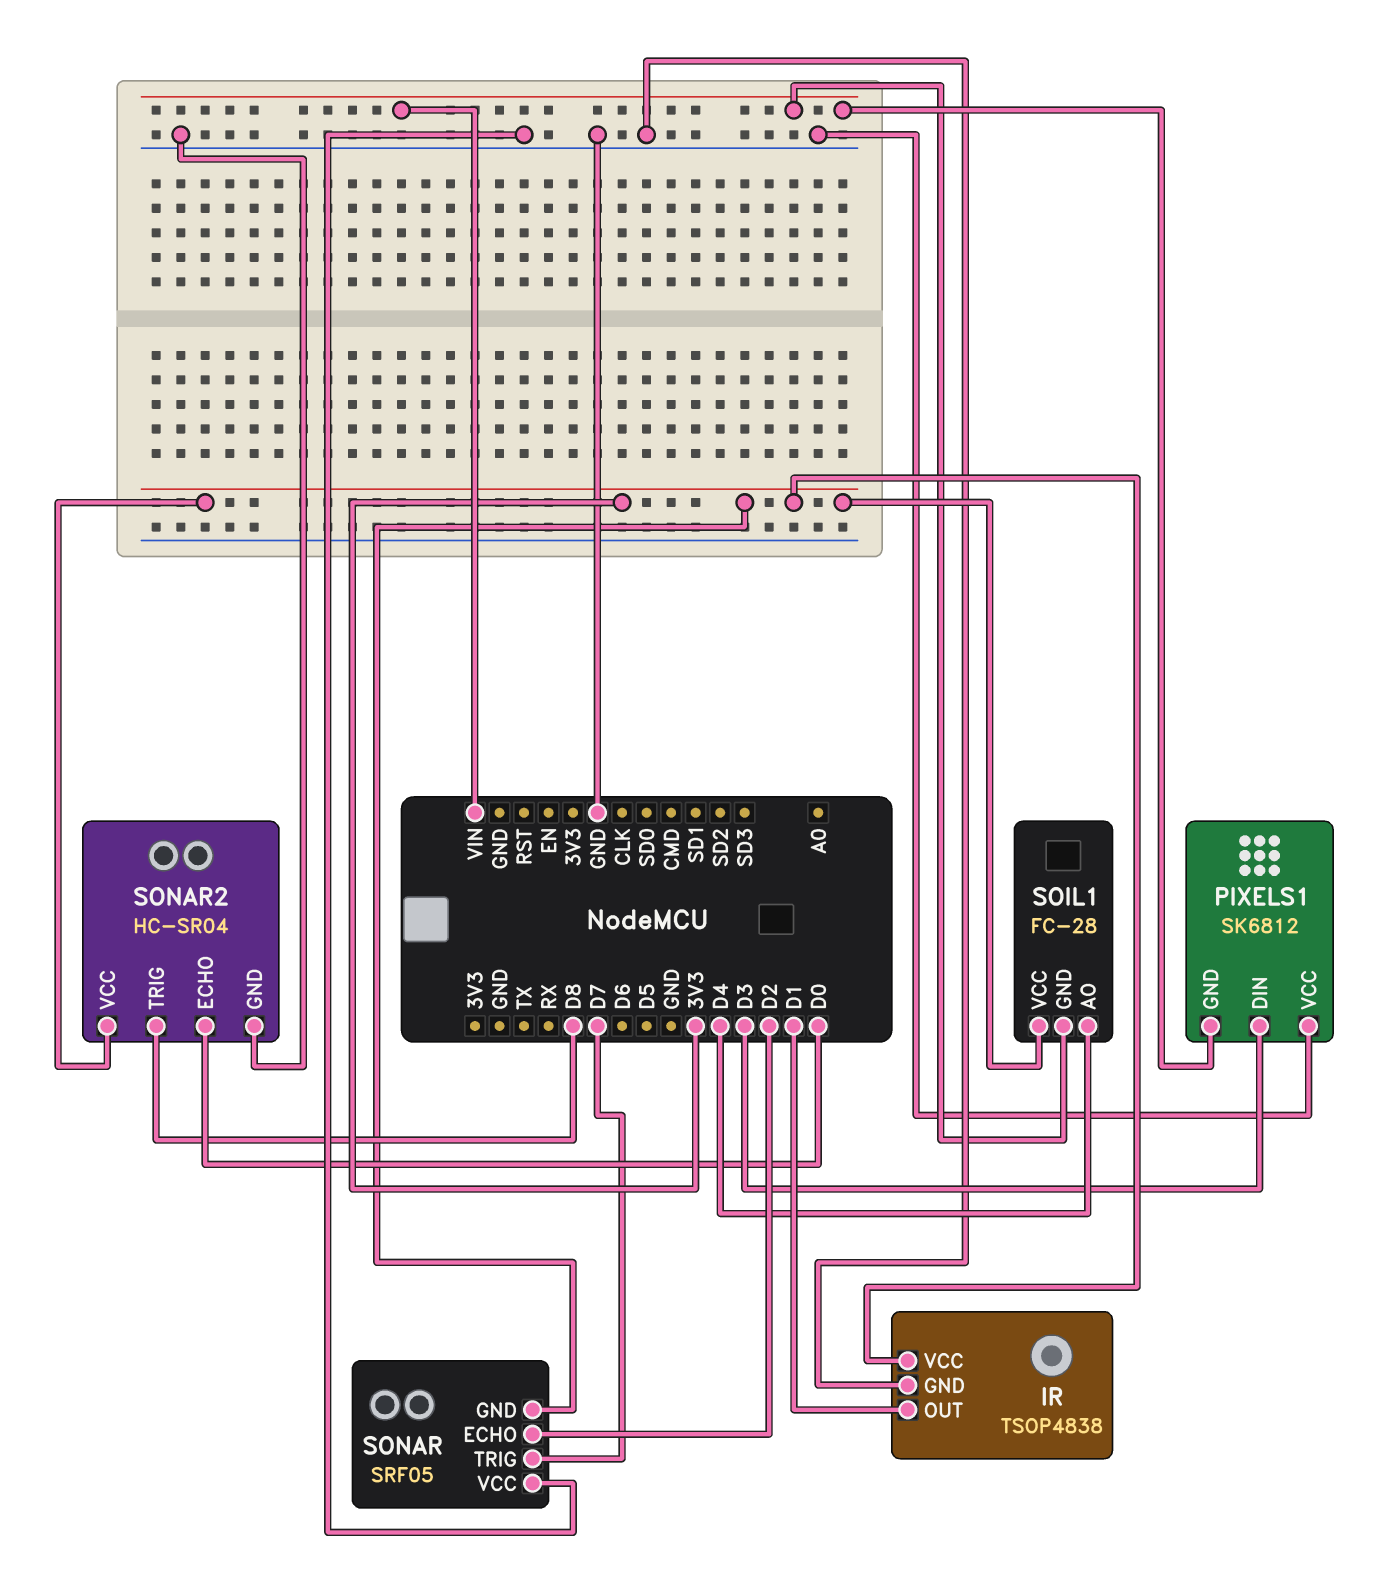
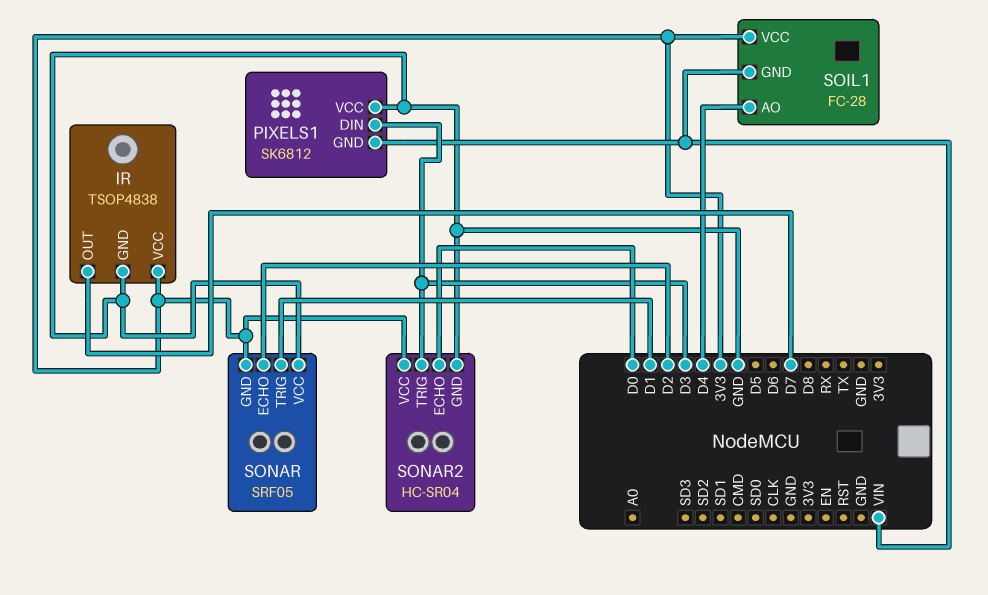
IR pin OUT: D1 -> D7
SONAR pin TRIG: D7 -> D1
SONAR2 pin TRIG: D8 -> D3

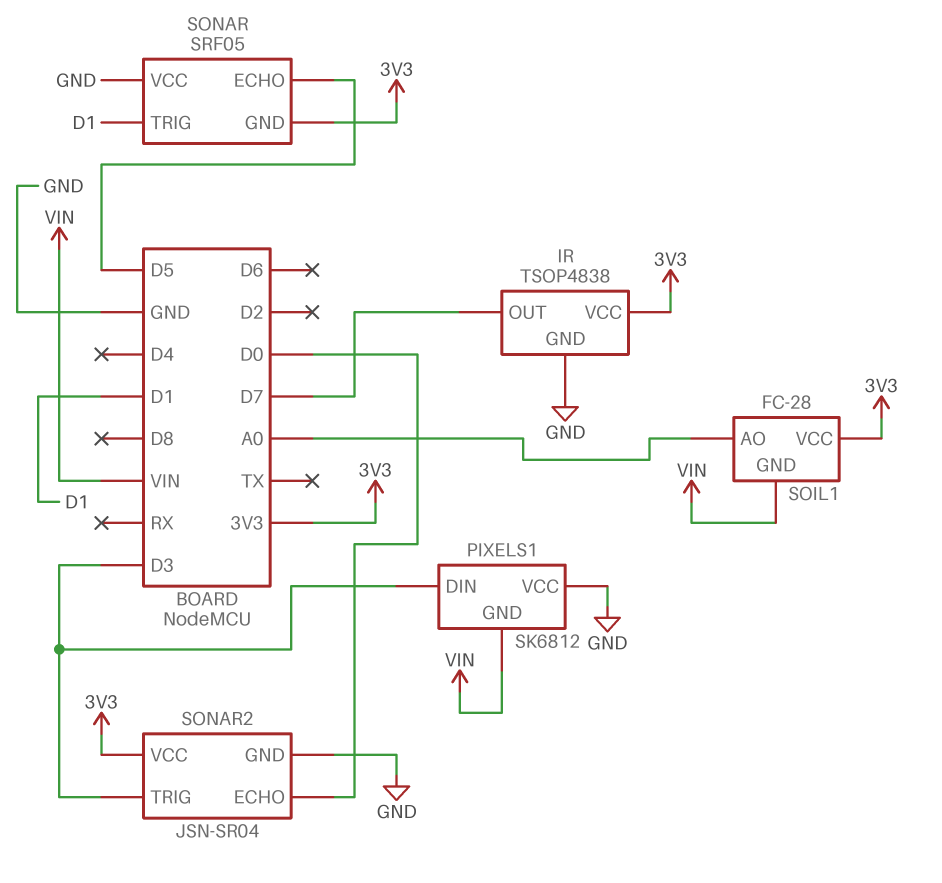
SOIL1 pin AO: D4 -> A0
SONAR pin ECHO: D2 -> D5
SONAR2: HC-SR04 -> JSN-SR04

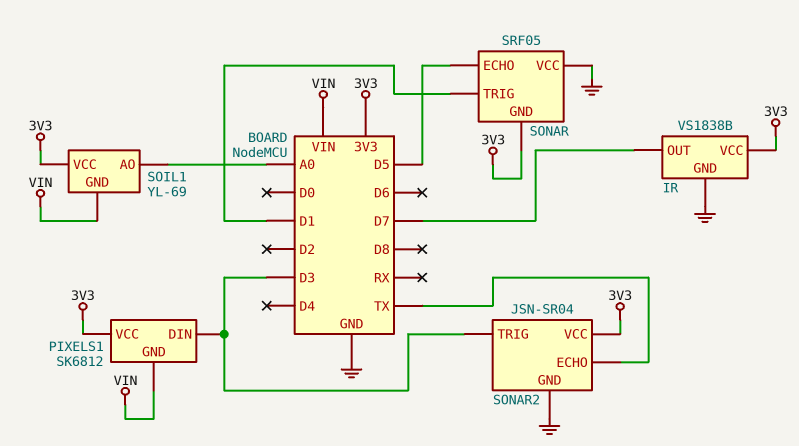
IR: TSOP4838 -> VS1838B
PIXELS1 pin VCC: GND -> 3V3
SOIL1: FC-28 -> YL-69
SONAR2 pin ECHO: D0 -> TX

